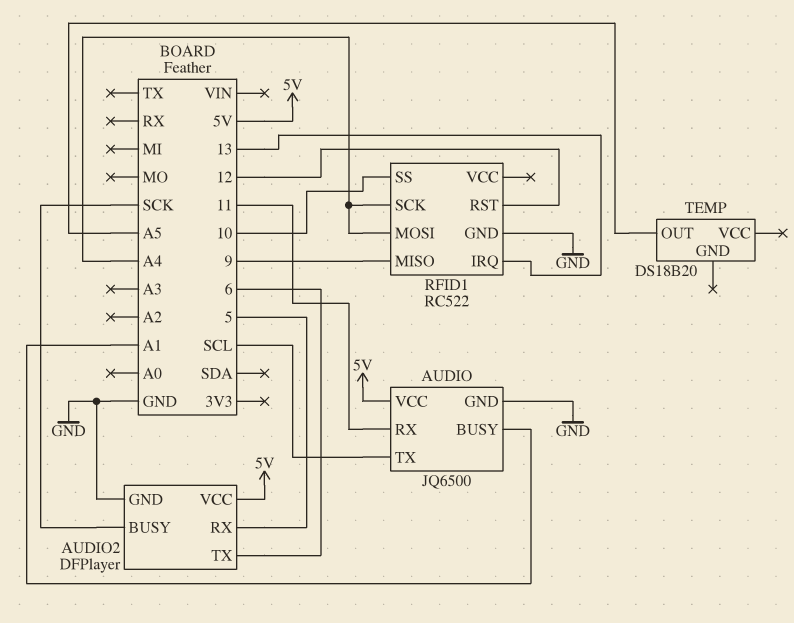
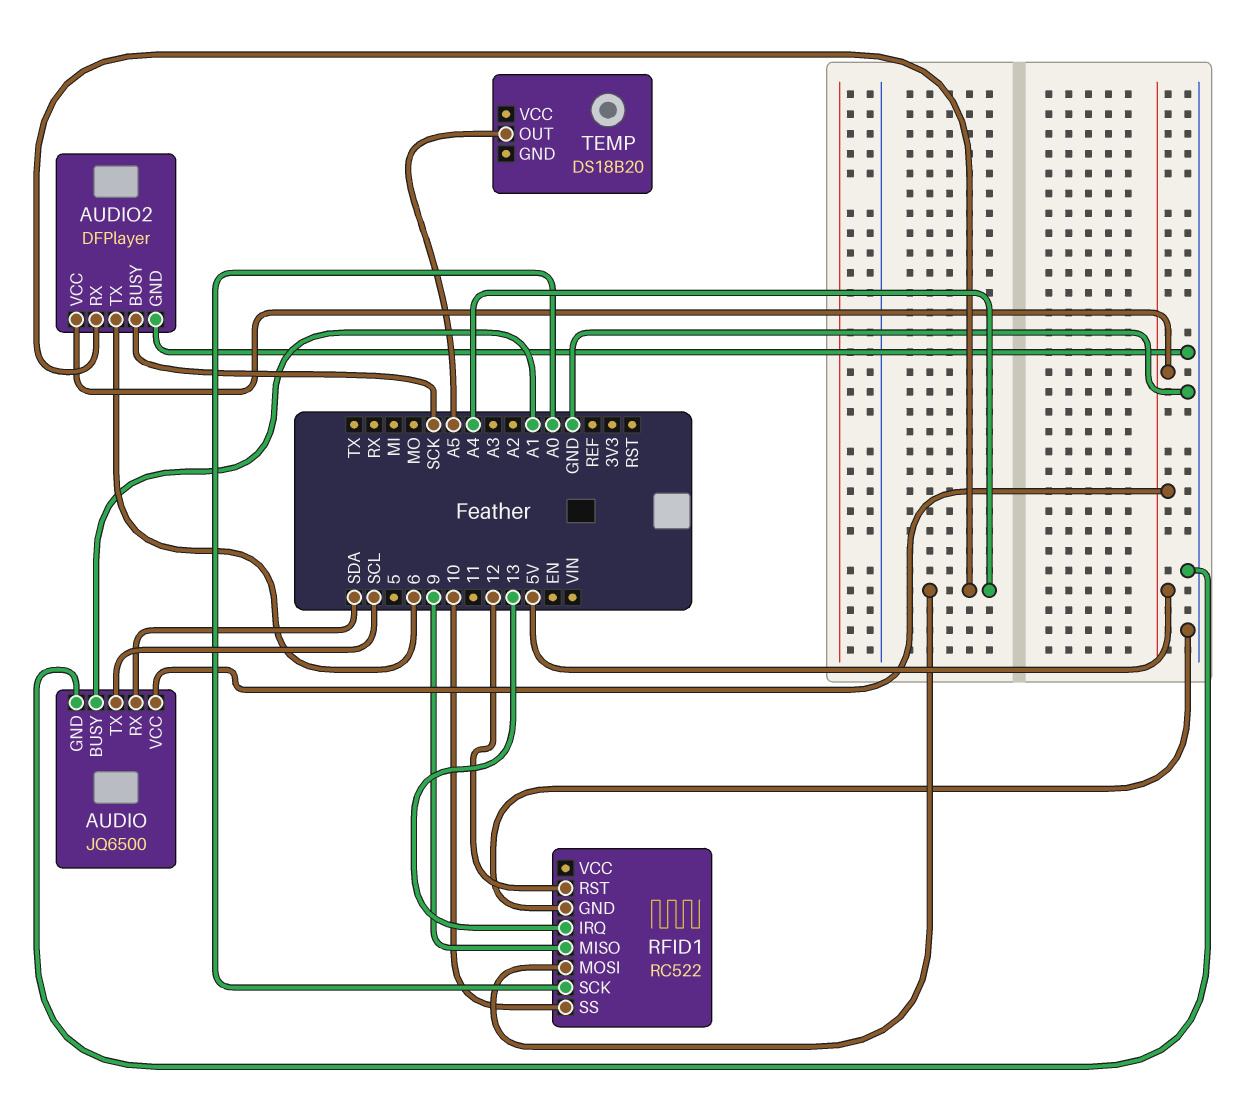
AUDIO pin RX: 11 -> SDA
AUDIO2 pin RX: 5 -> A4
RFID1 pin SCK: A4 -> A0

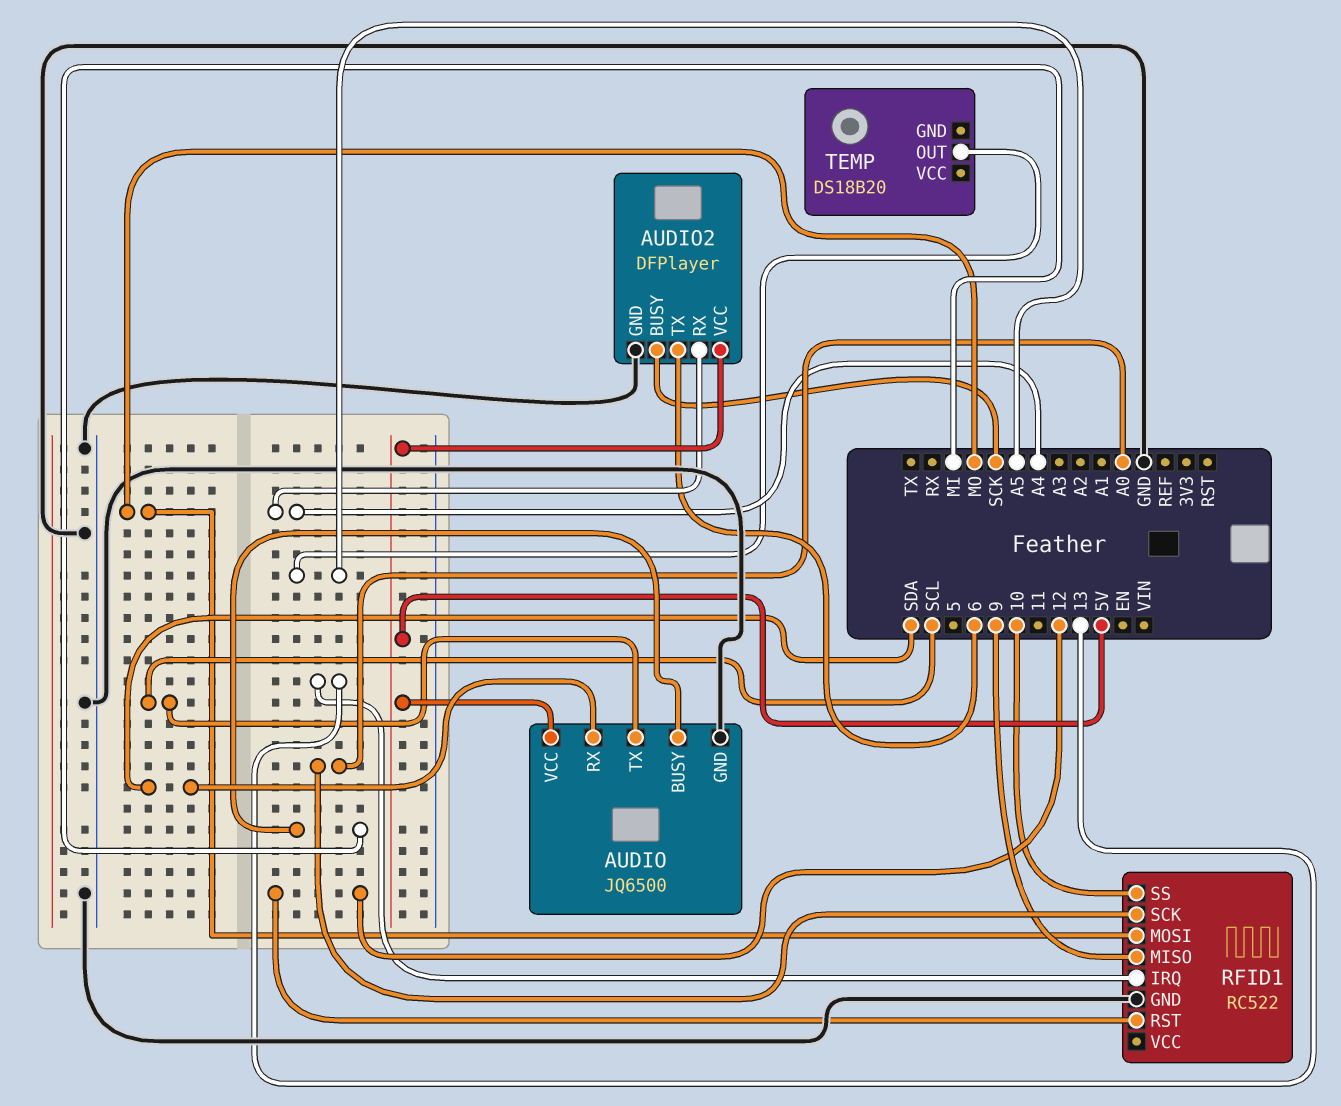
AUDIO pin BUSY: A1 -> MI
RFID1 pin MOSI: A4 -> MO

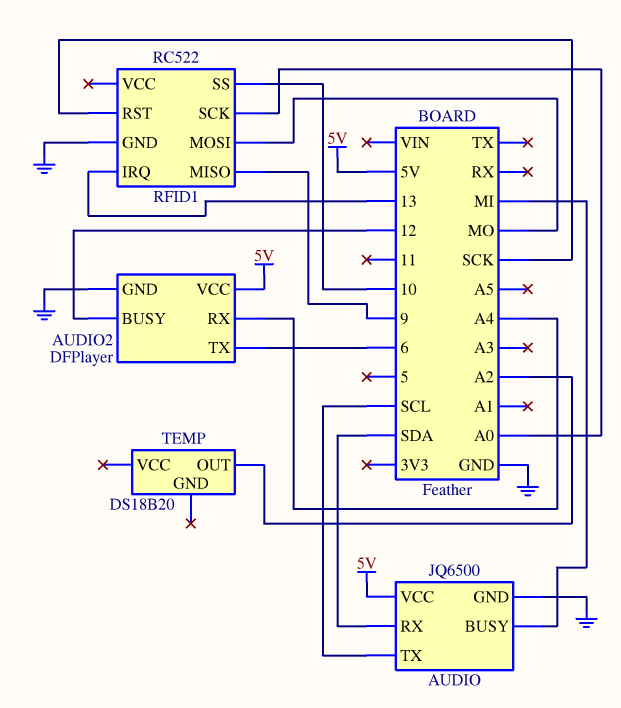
AUDIO2 pin BUSY: SCK -> 12
RFID1 pin RST: 12 -> SCK
TEMP pin OUT: A5 -> A2

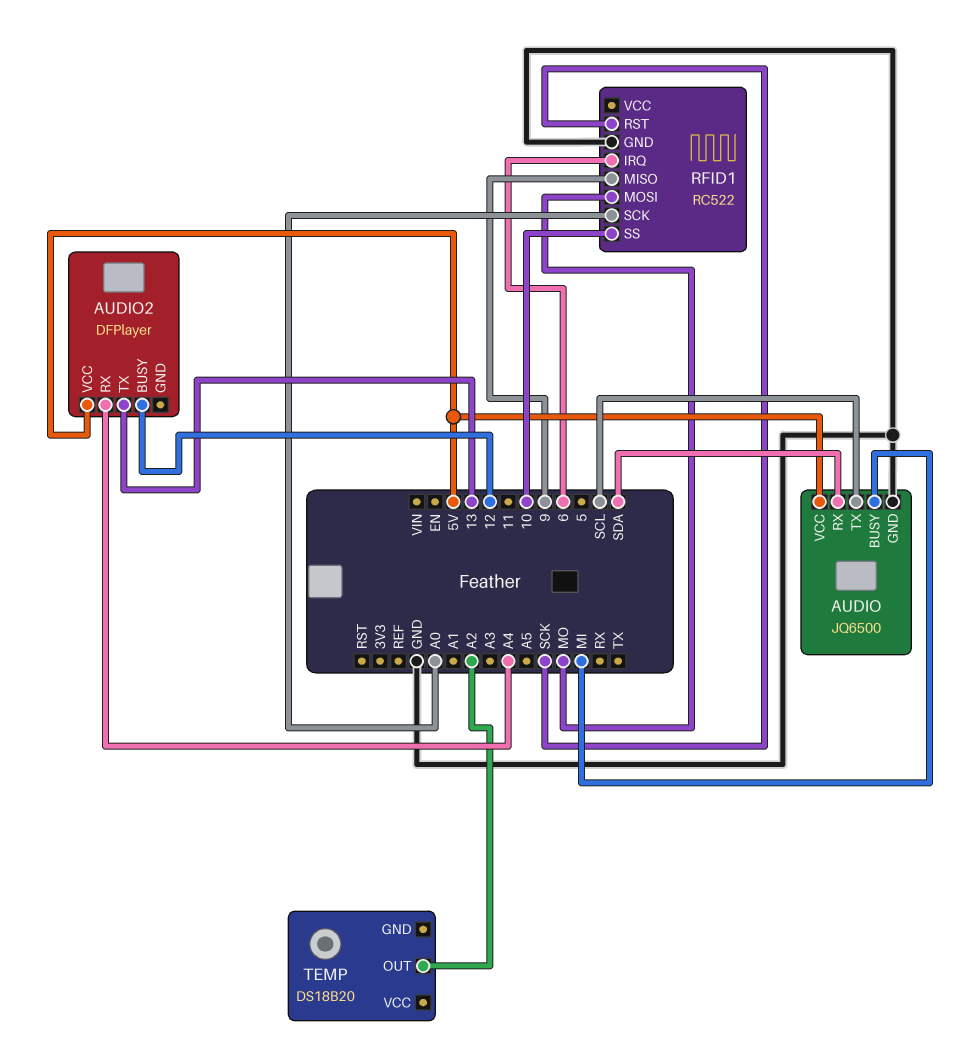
AUDIO2 pin GND: GND -> none
AUDIO2 pin TX: 6 -> 13
RFID1 pin IRQ: 13 -> 6

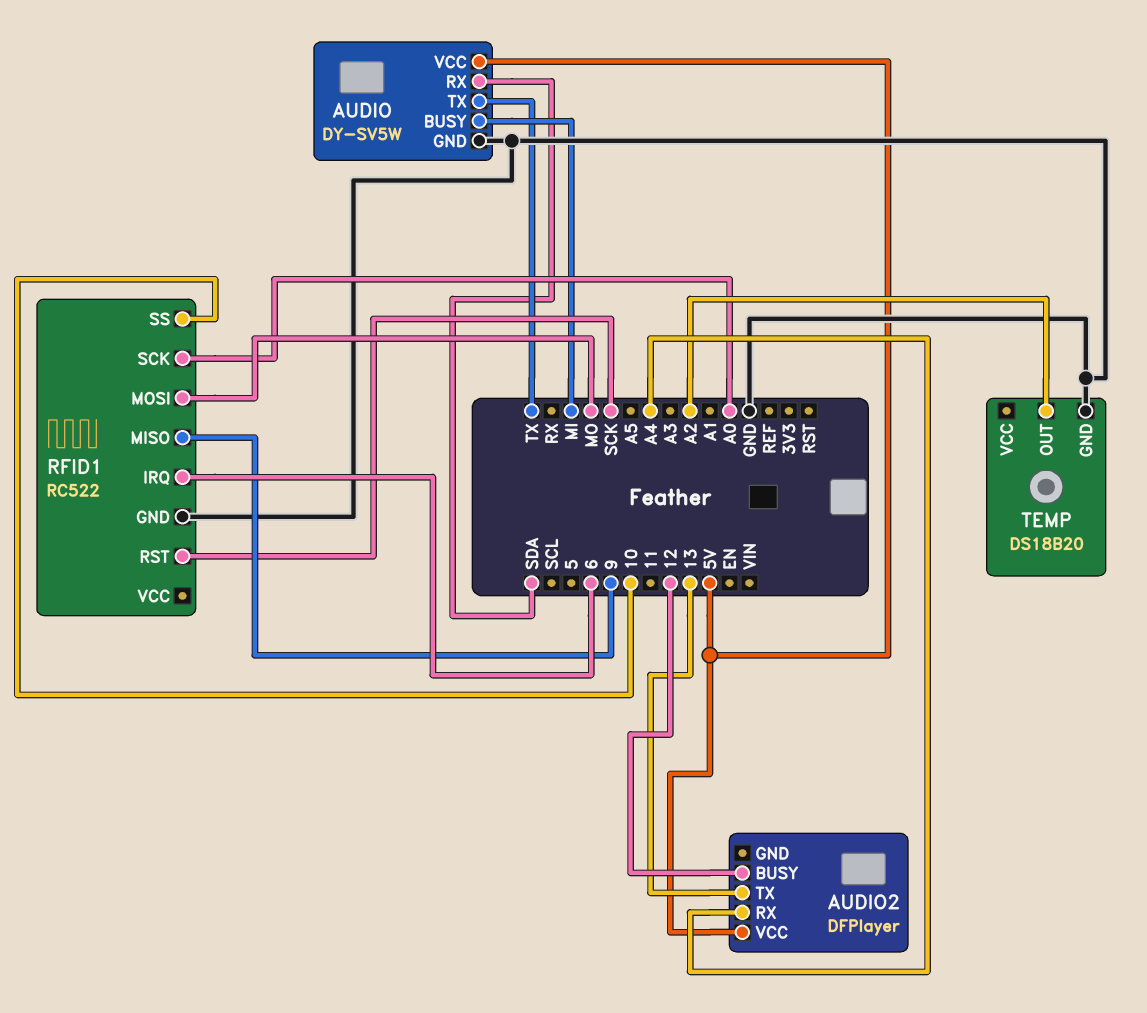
AUDIO: JQ6500 -> DY-SV5W
AUDIO pin TX: SCL -> TX
TEMP pin GND: none -> GND

